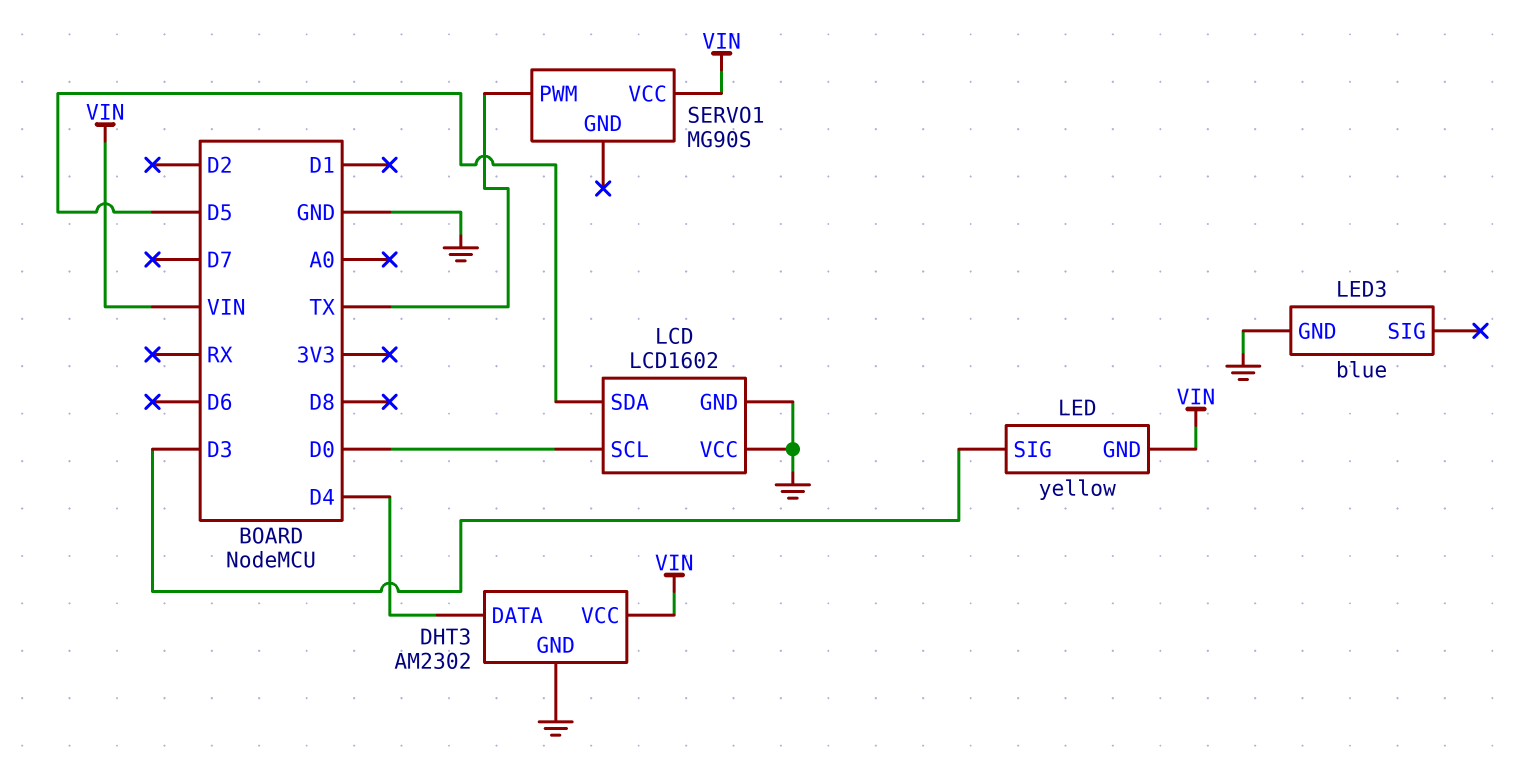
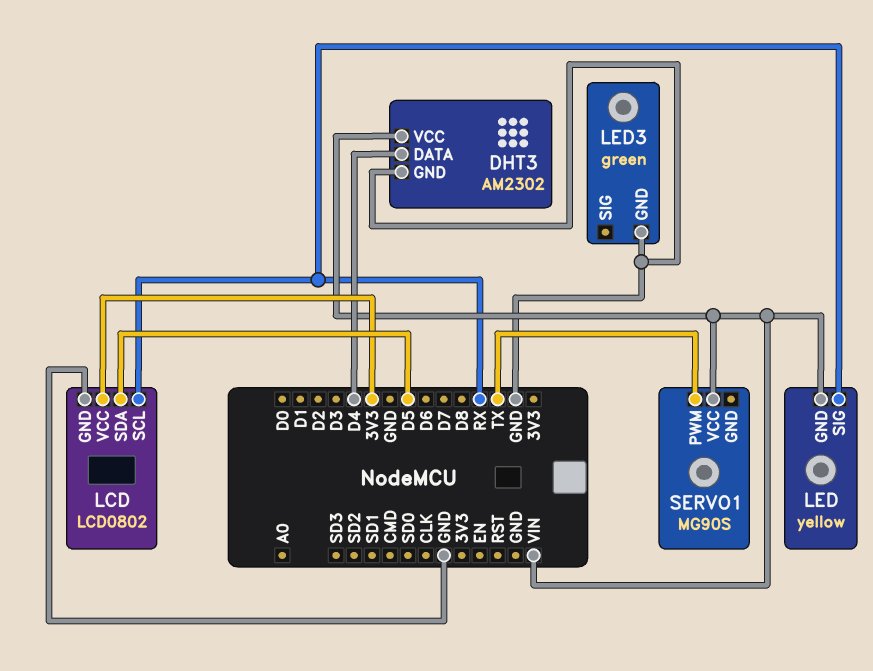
LCD: LCD1602 -> LCD0802
LCD pin SCL: D0 -> RX
LCD pin VCC: GND -> 3V3
LED pin SIG: D3 -> RX
LED3: blue -> green

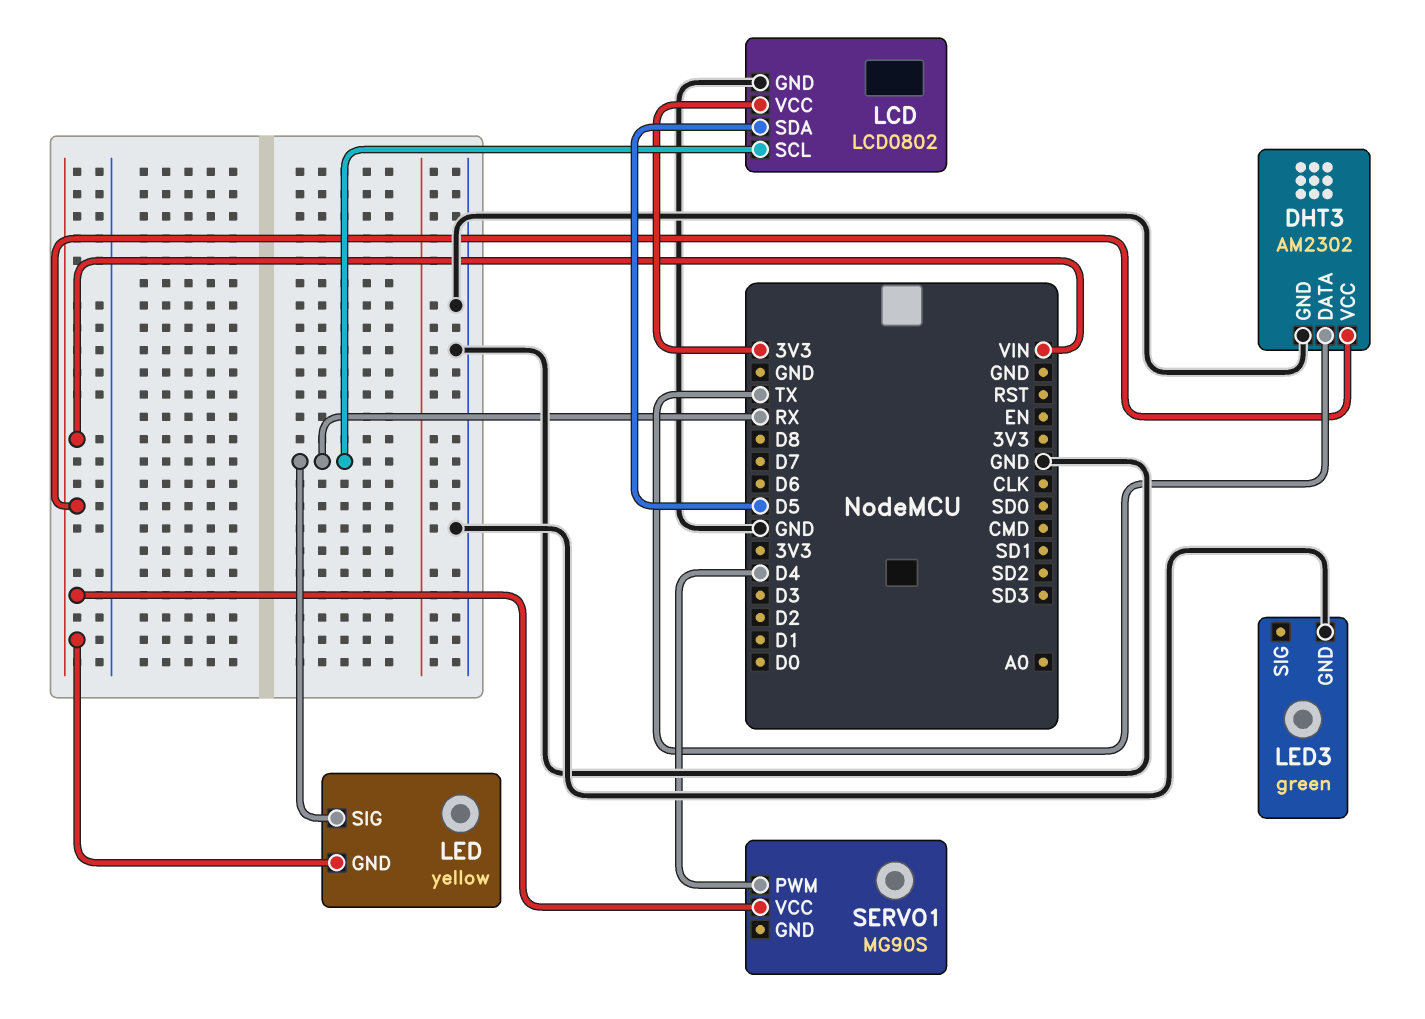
DHT3 pin DATA: D4 -> TX
SERVO1 pin PWM: TX -> D4

